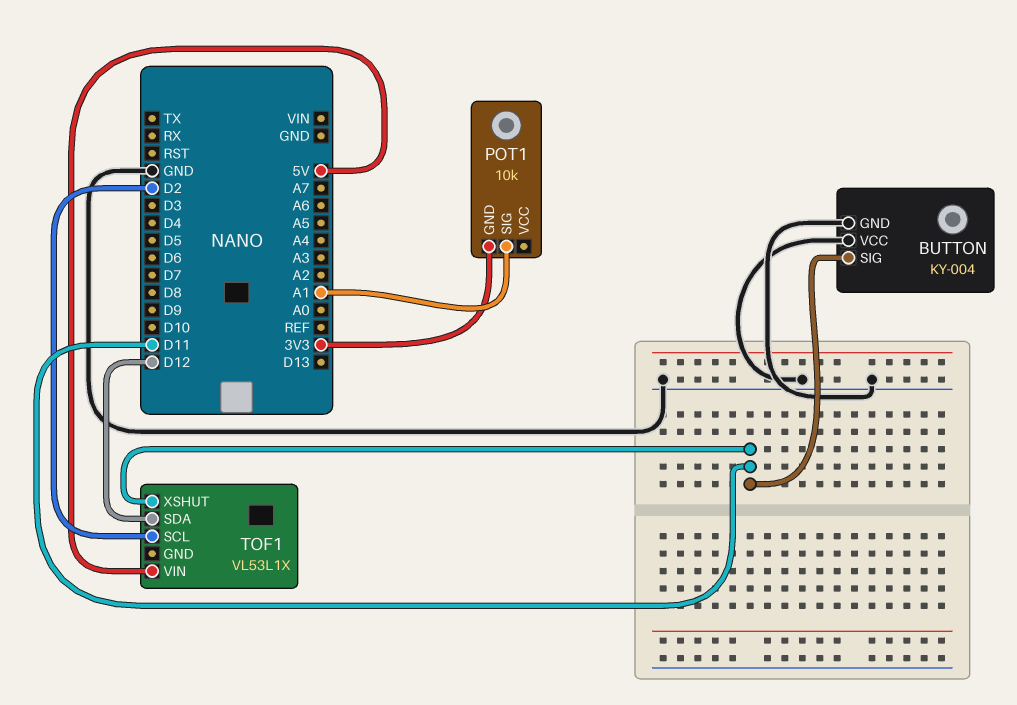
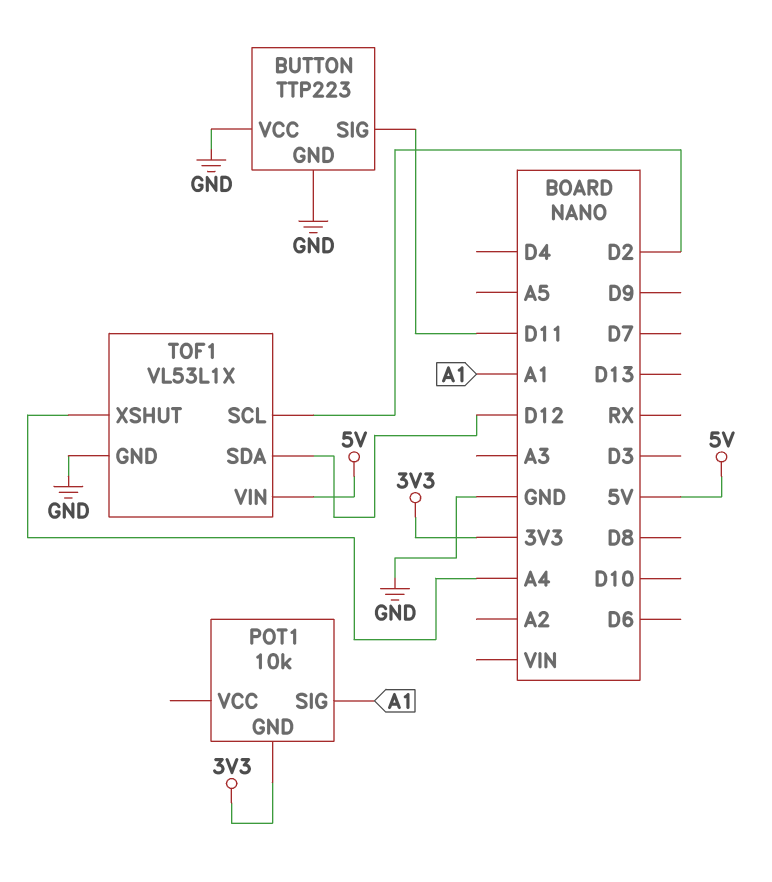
BUTTON: KY-004 -> TTP223
TOF1 pin GND: none -> GND
TOF1 pin XSHUT: D11 -> A4

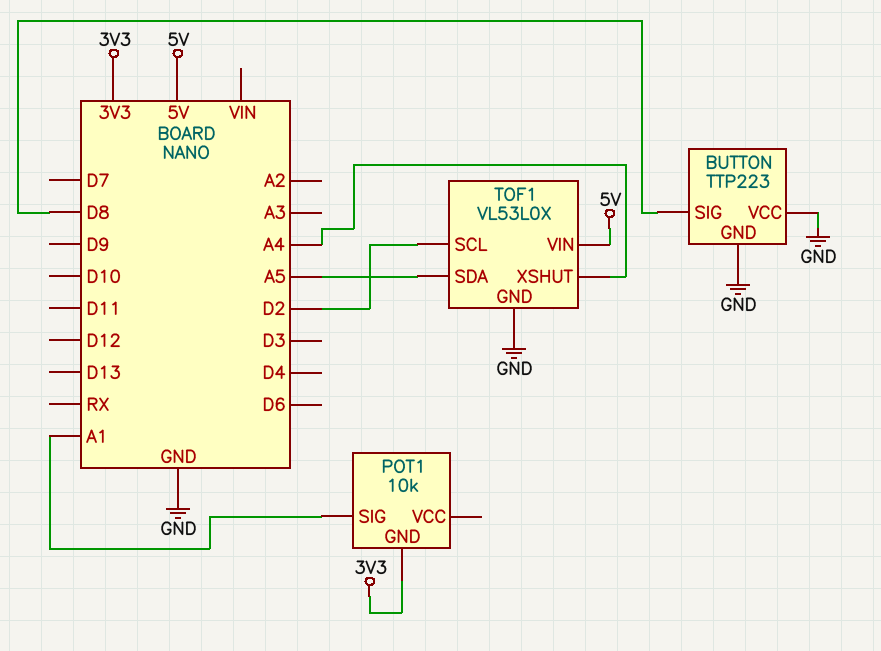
BUTTON pin SIG: D11 -> D8
TOF1: VL53L1X -> VL53L0X
TOF1 pin SDA: D12 -> A5

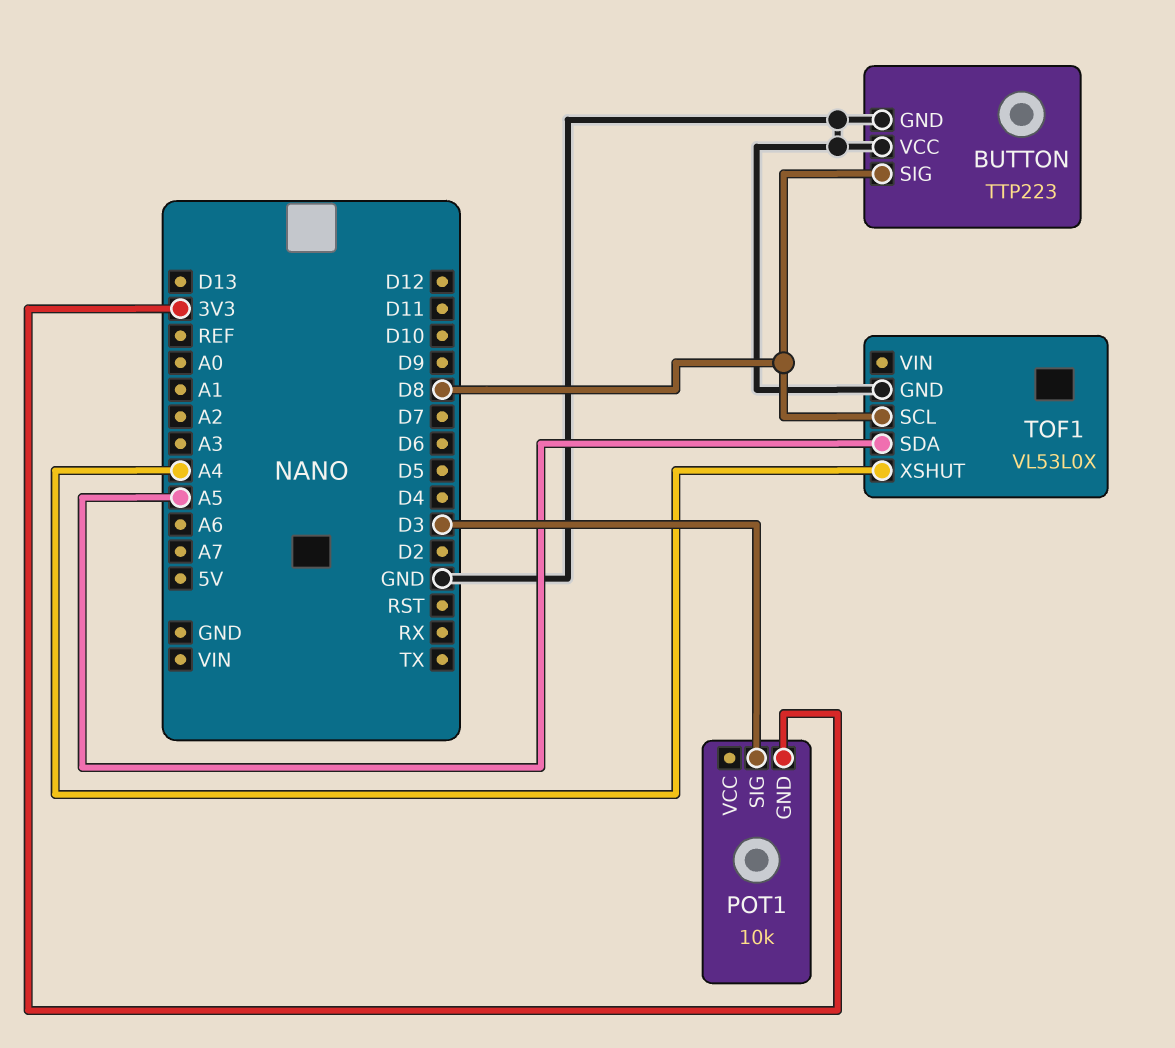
POT1 pin SIG: A1 -> D3
TOF1 pin SCL: D2 -> D8
TOF1 pin VIN: 5V -> none

